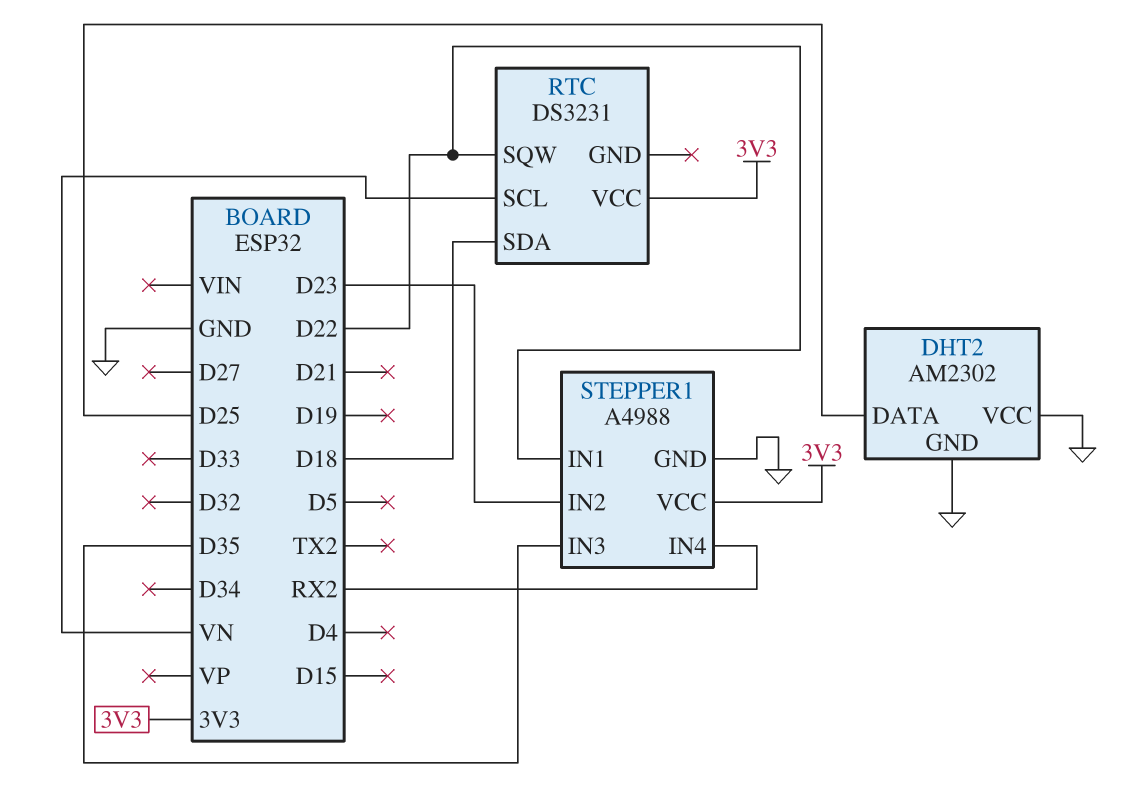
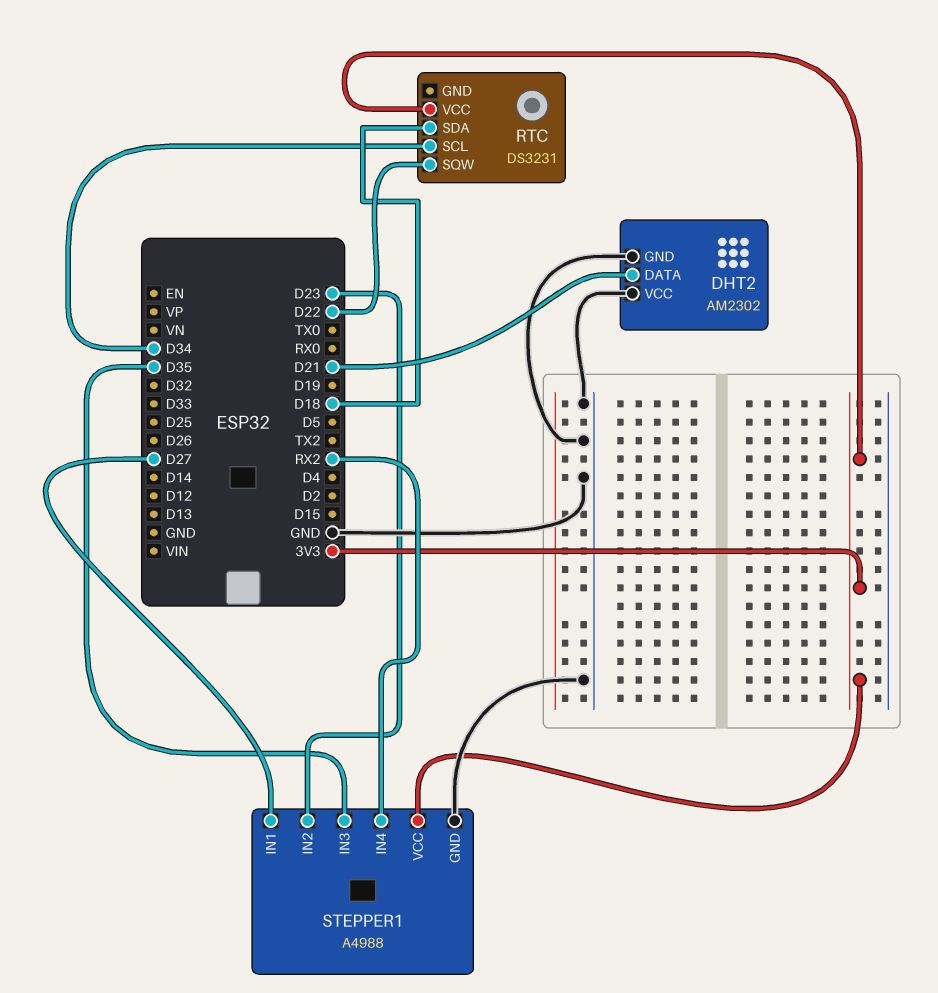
DHT2 pin DATA: D25 -> D21
RTC pin SCL: VN -> D34
STEPPER1 pin IN1: D22 -> D27

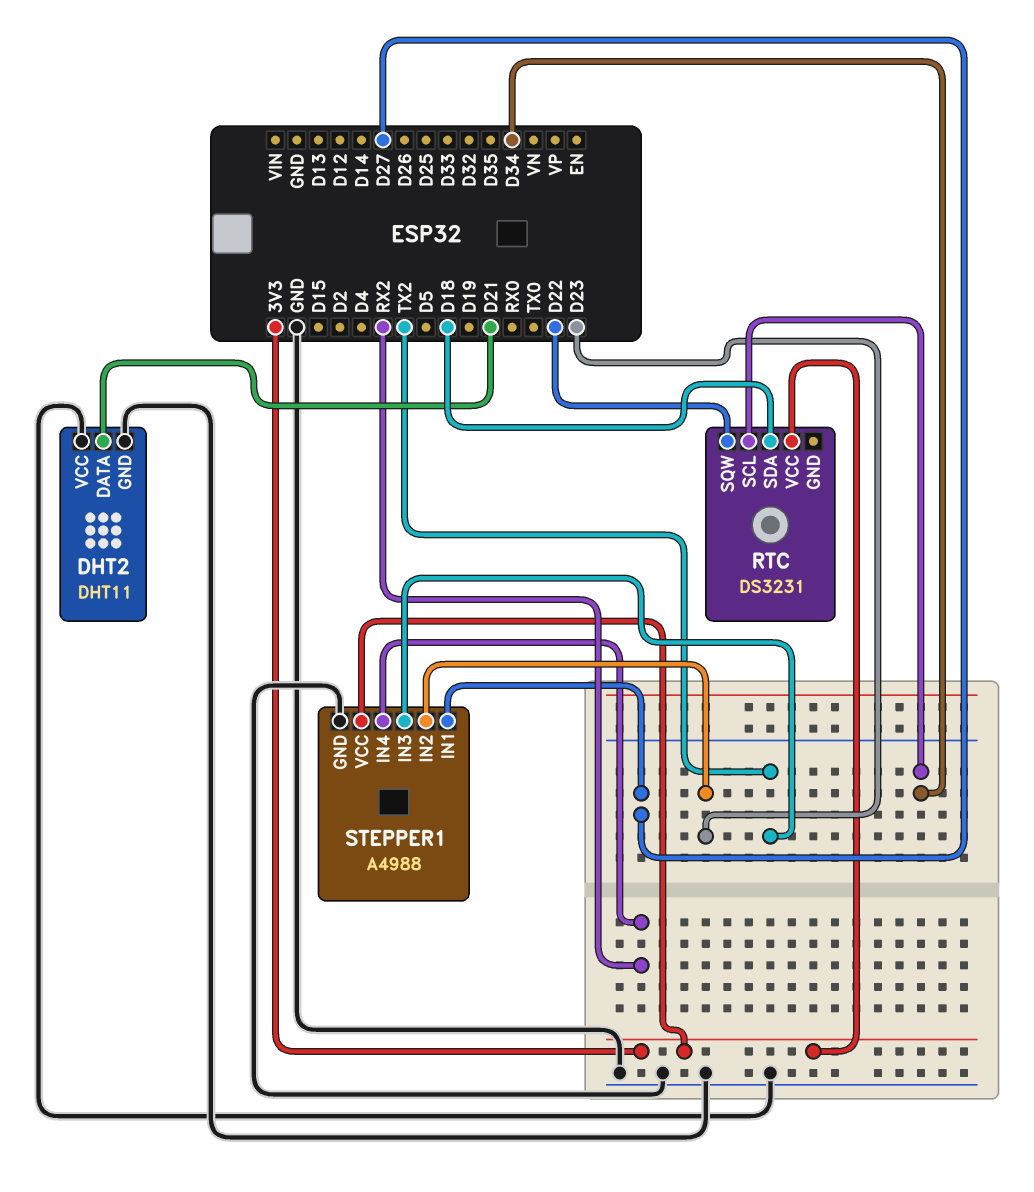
DHT2: AM2302 -> DHT11
STEPPER1 pin IN3: D35 -> TX2

